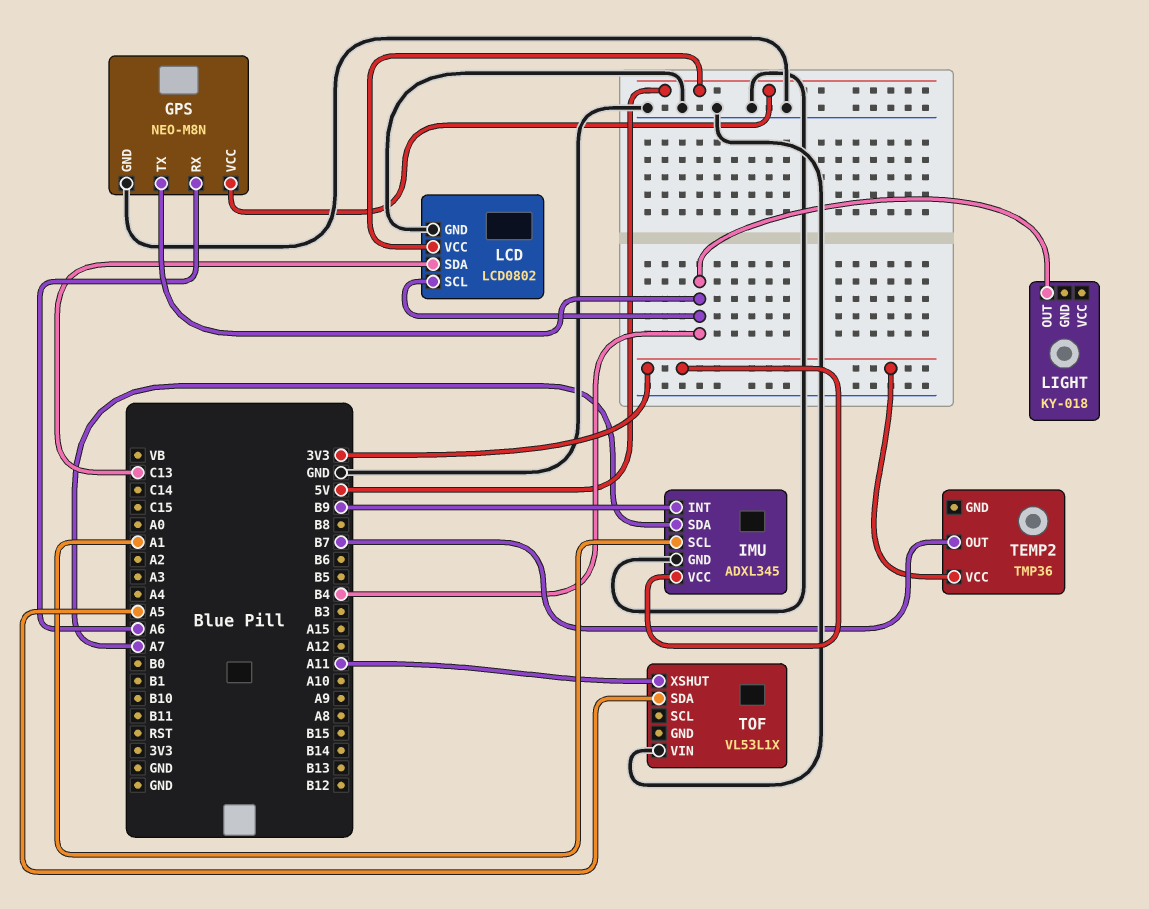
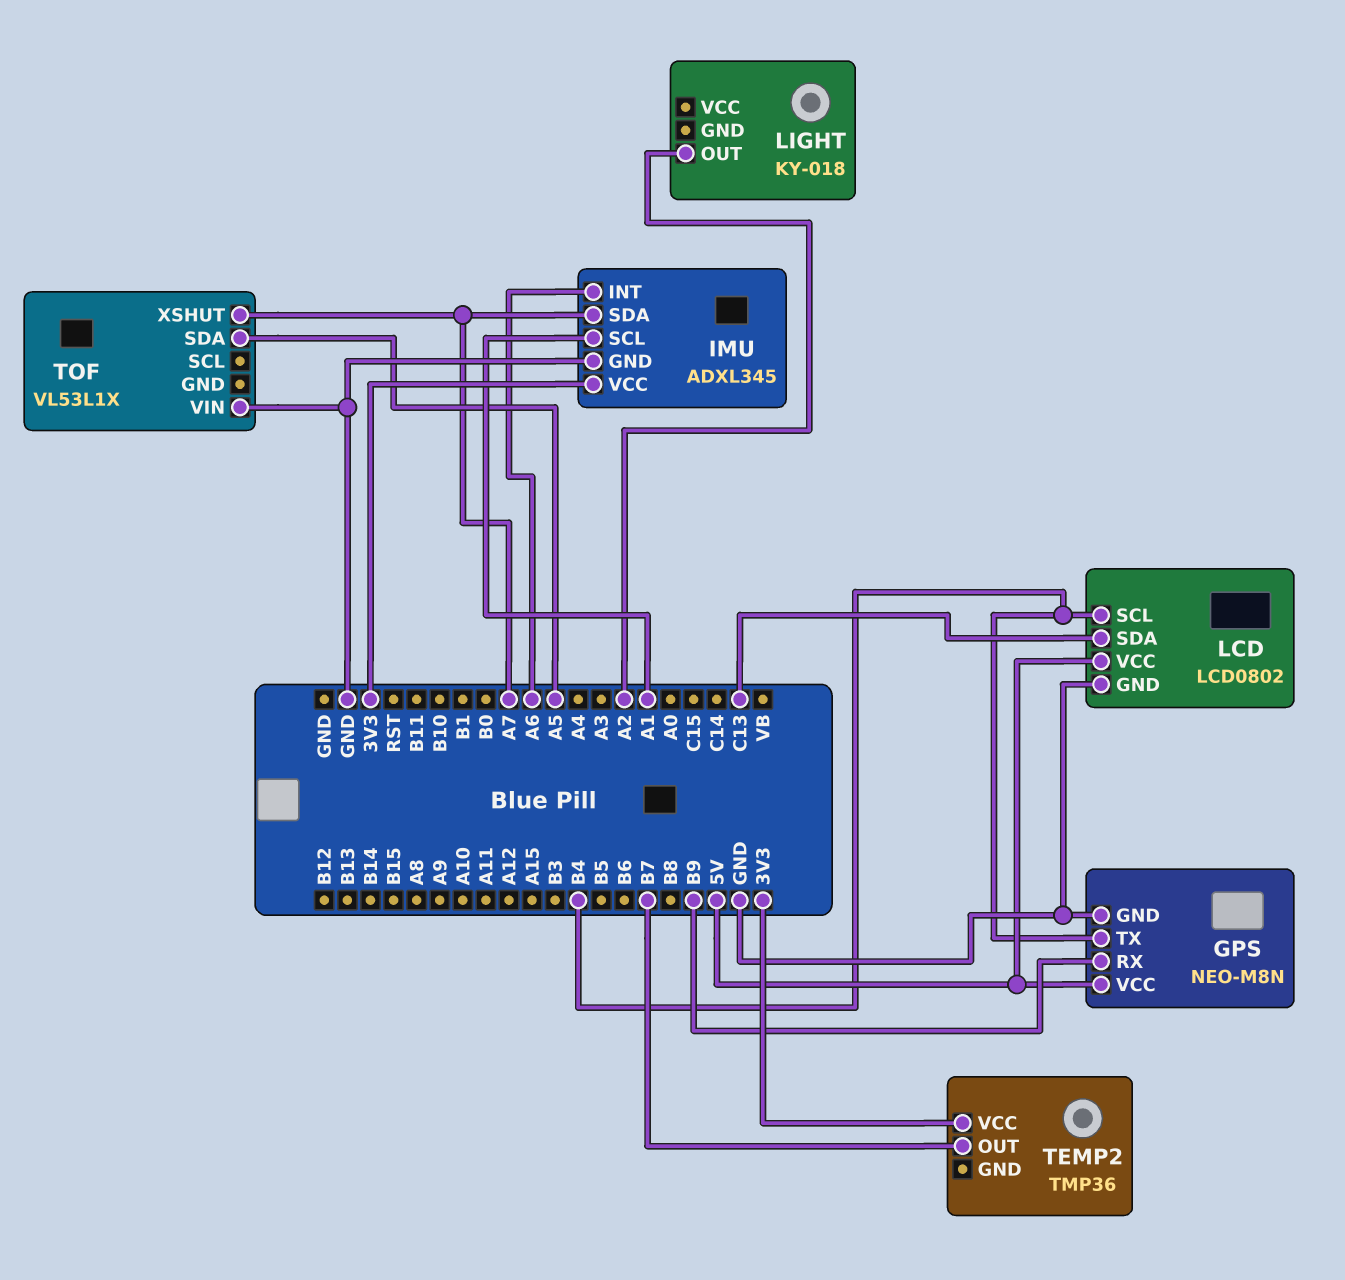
GPS pin RX: A6 -> B9
IMU pin INT: B9 -> A6
LIGHT pin OUT: B4 -> A2
TOF pin XSHUT: A11 -> A7

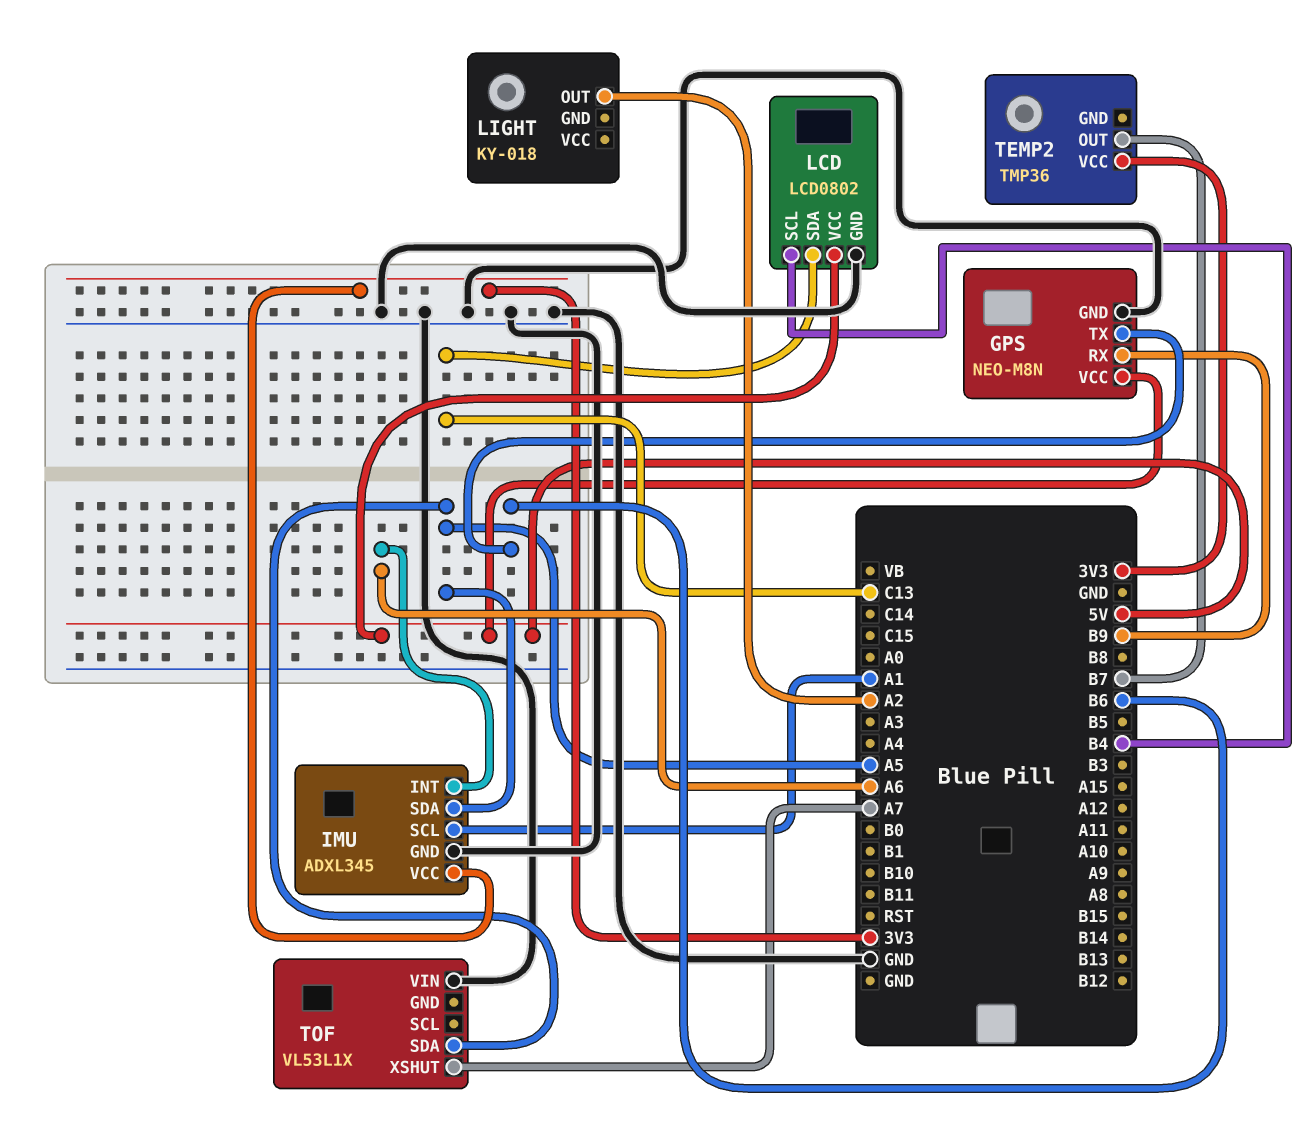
GPS pin TX: B4 -> B6
IMU pin SDA: A7 -> A5

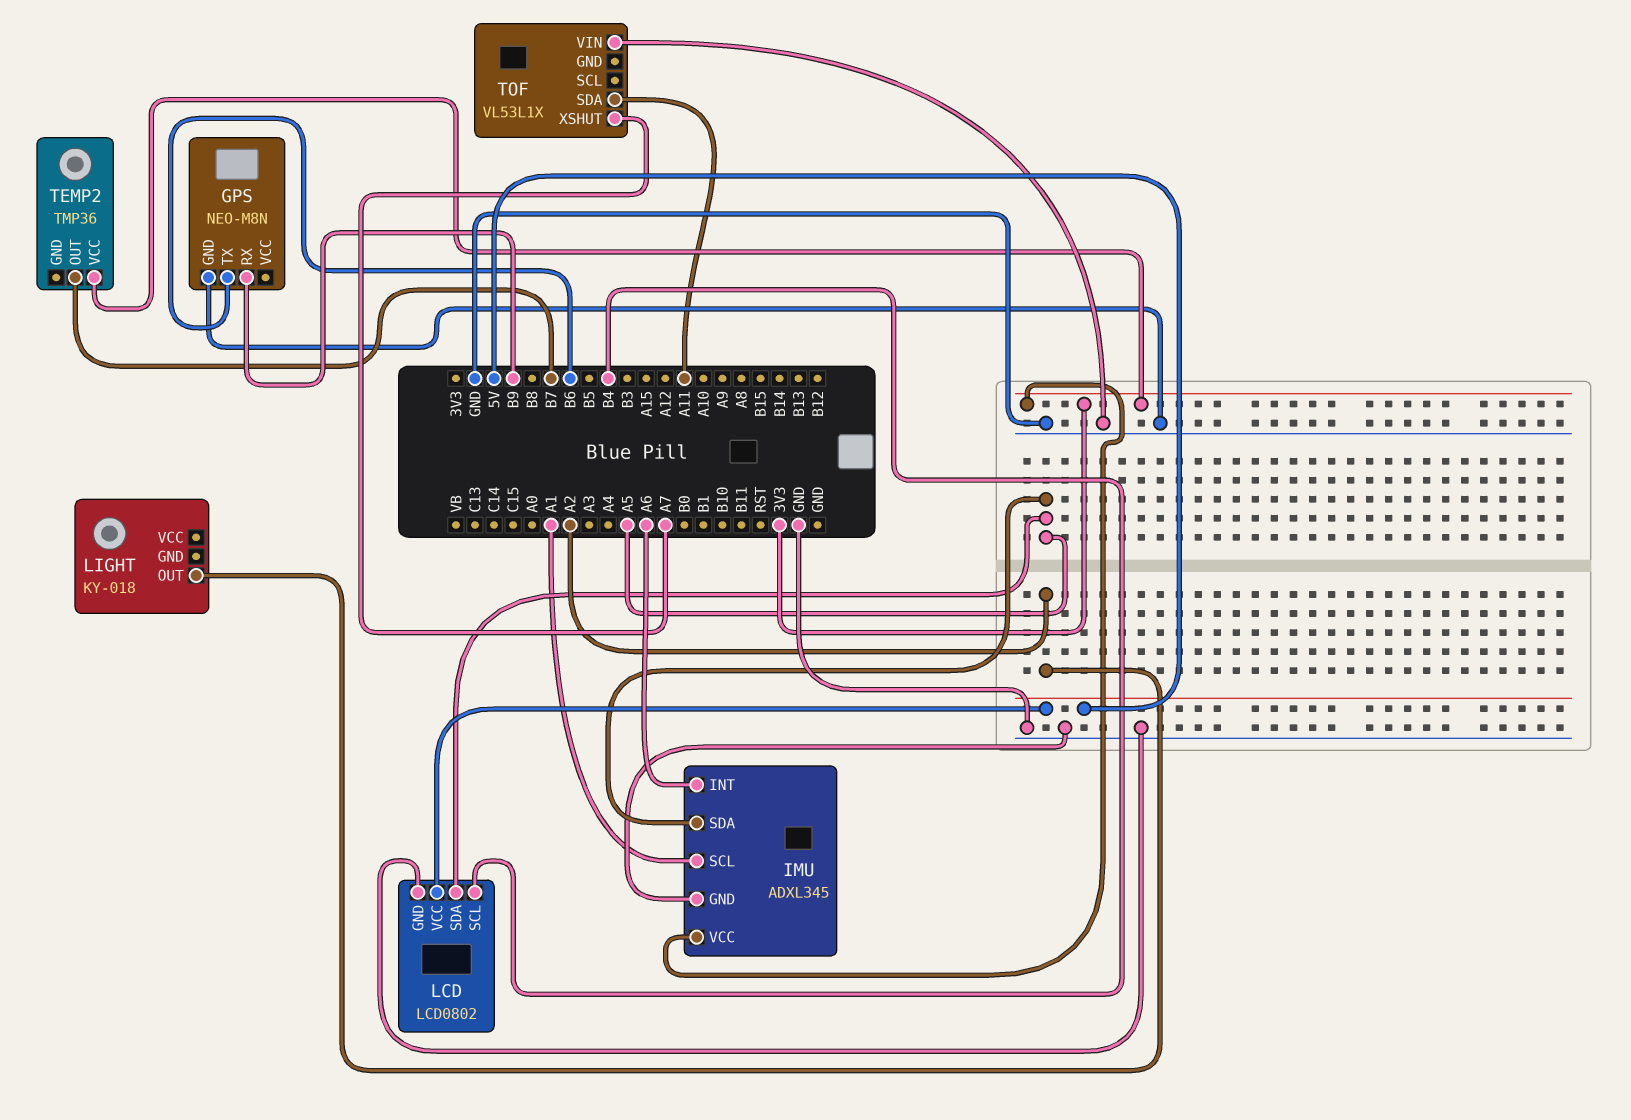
GPS pin VCC: 5V -> none
LCD pin SDA: C13 -> A5
TOF pin SDA: A5 -> A11

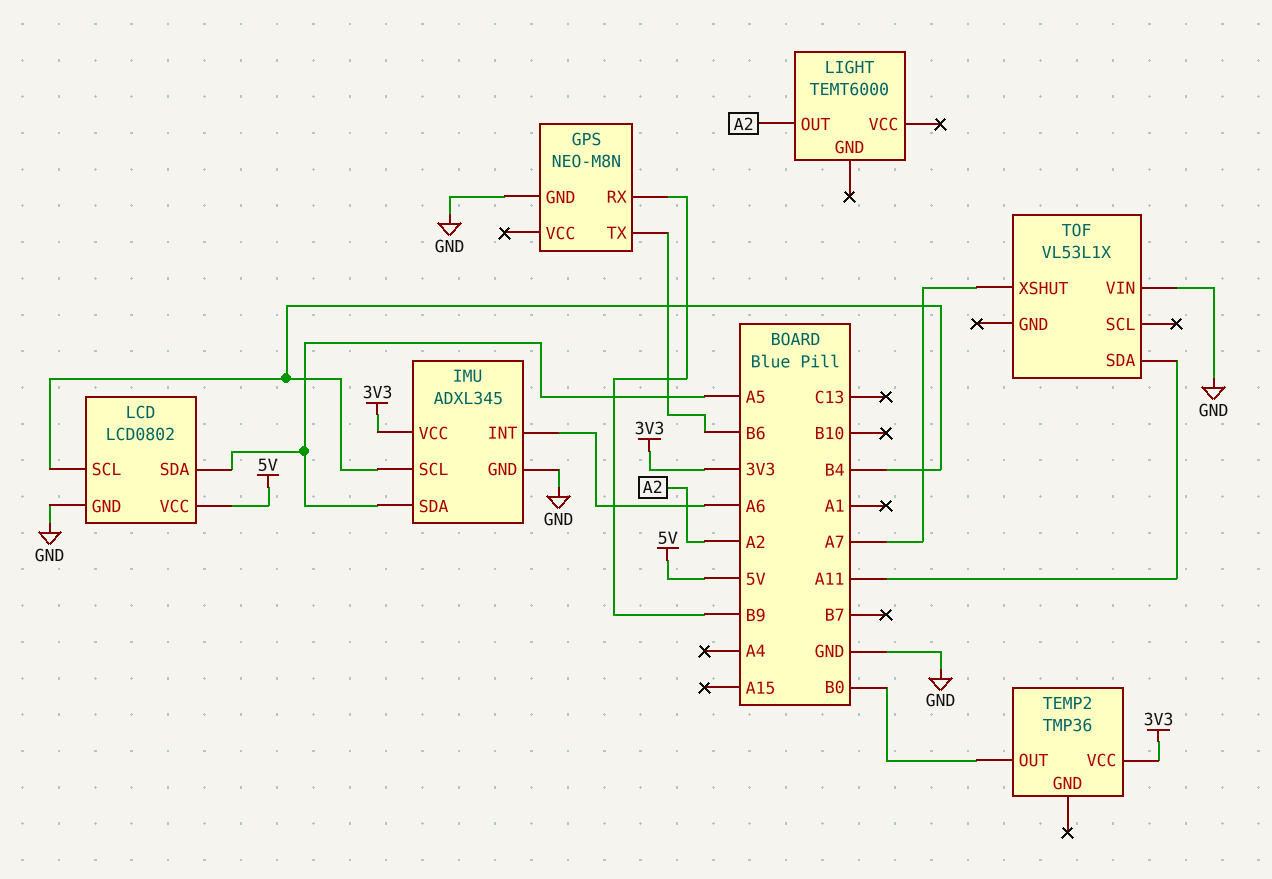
IMU pin SCL: A1 -> B4
LIGHT: KY-018 -> TEMT6000
TEMP2 pin OUT: B7 -> B0

